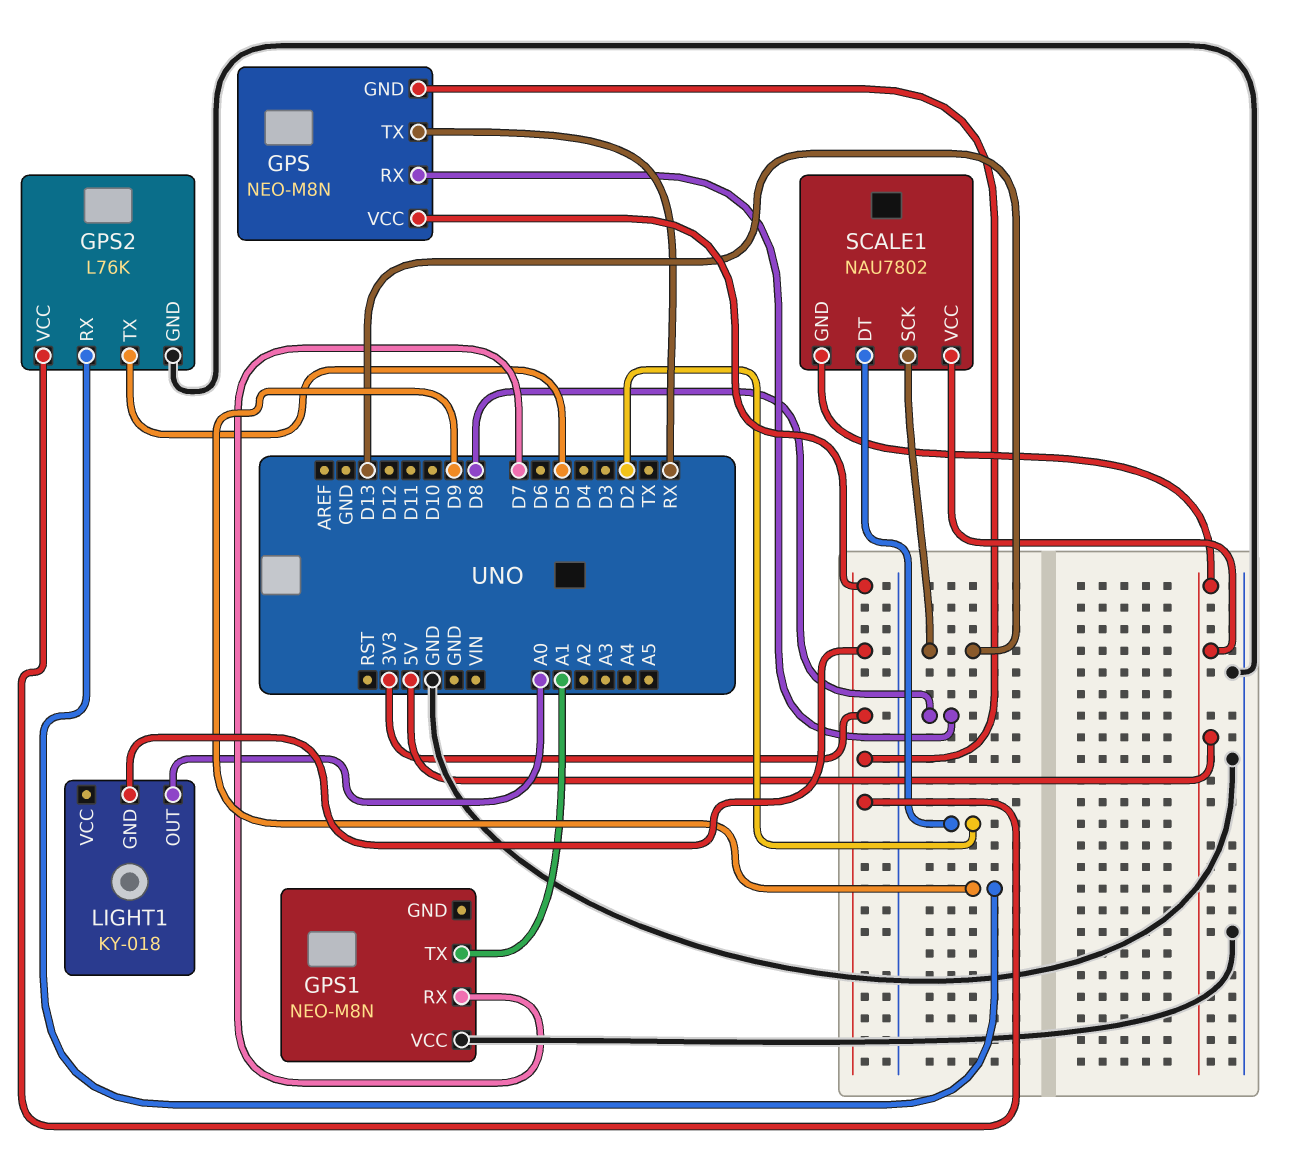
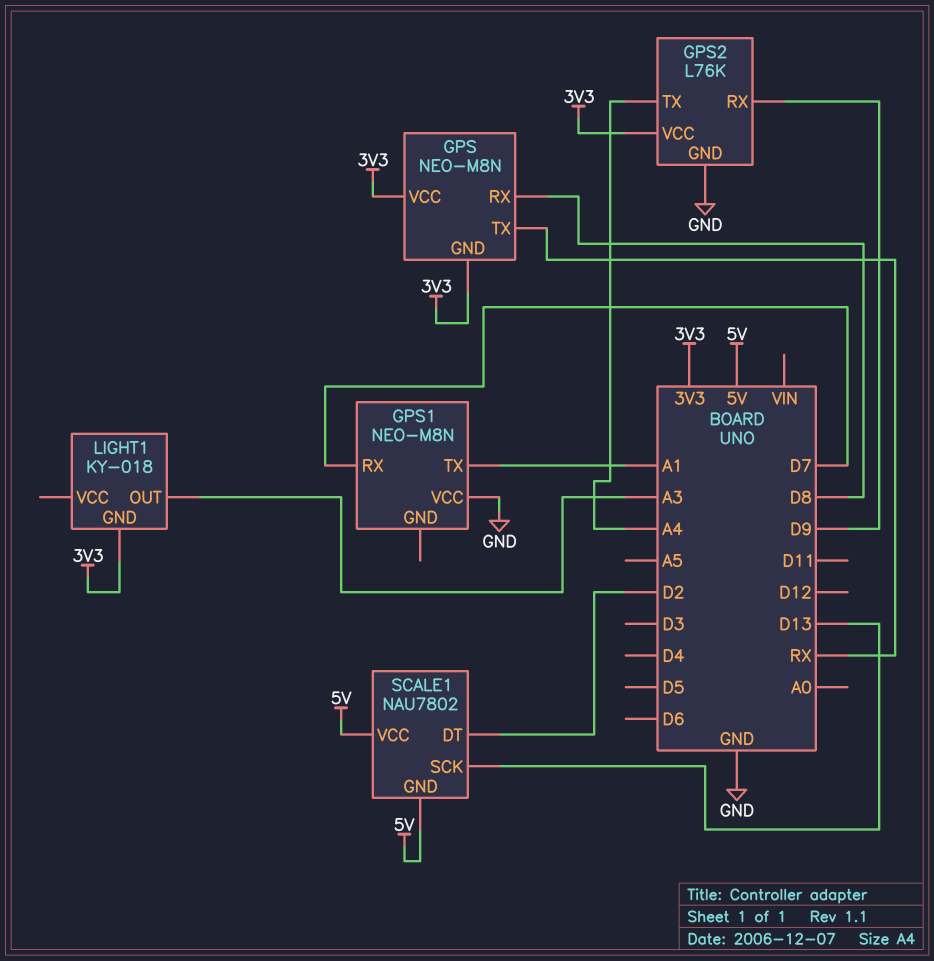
GPS2 pin TX: D5 -> A4
LIGHT1 pin OUT: A0 -> A3

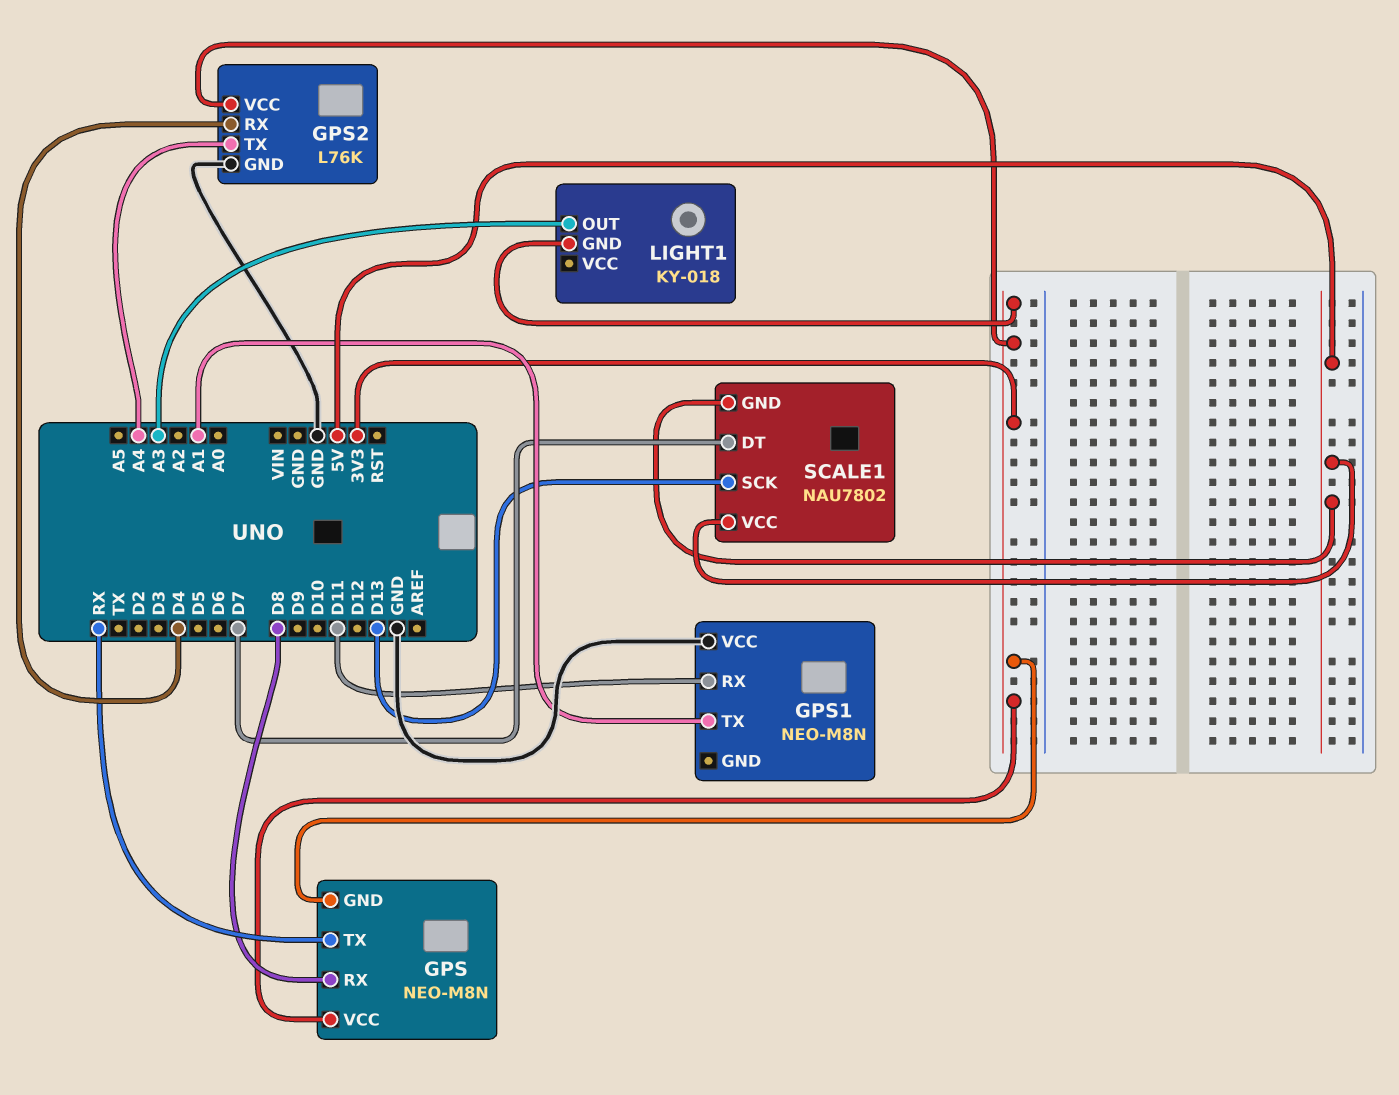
GPS1 pin RX: D7 -> D11
GPS2 pin RX: D9 -> D4
SCALE1 pin DT: D2 -> D7

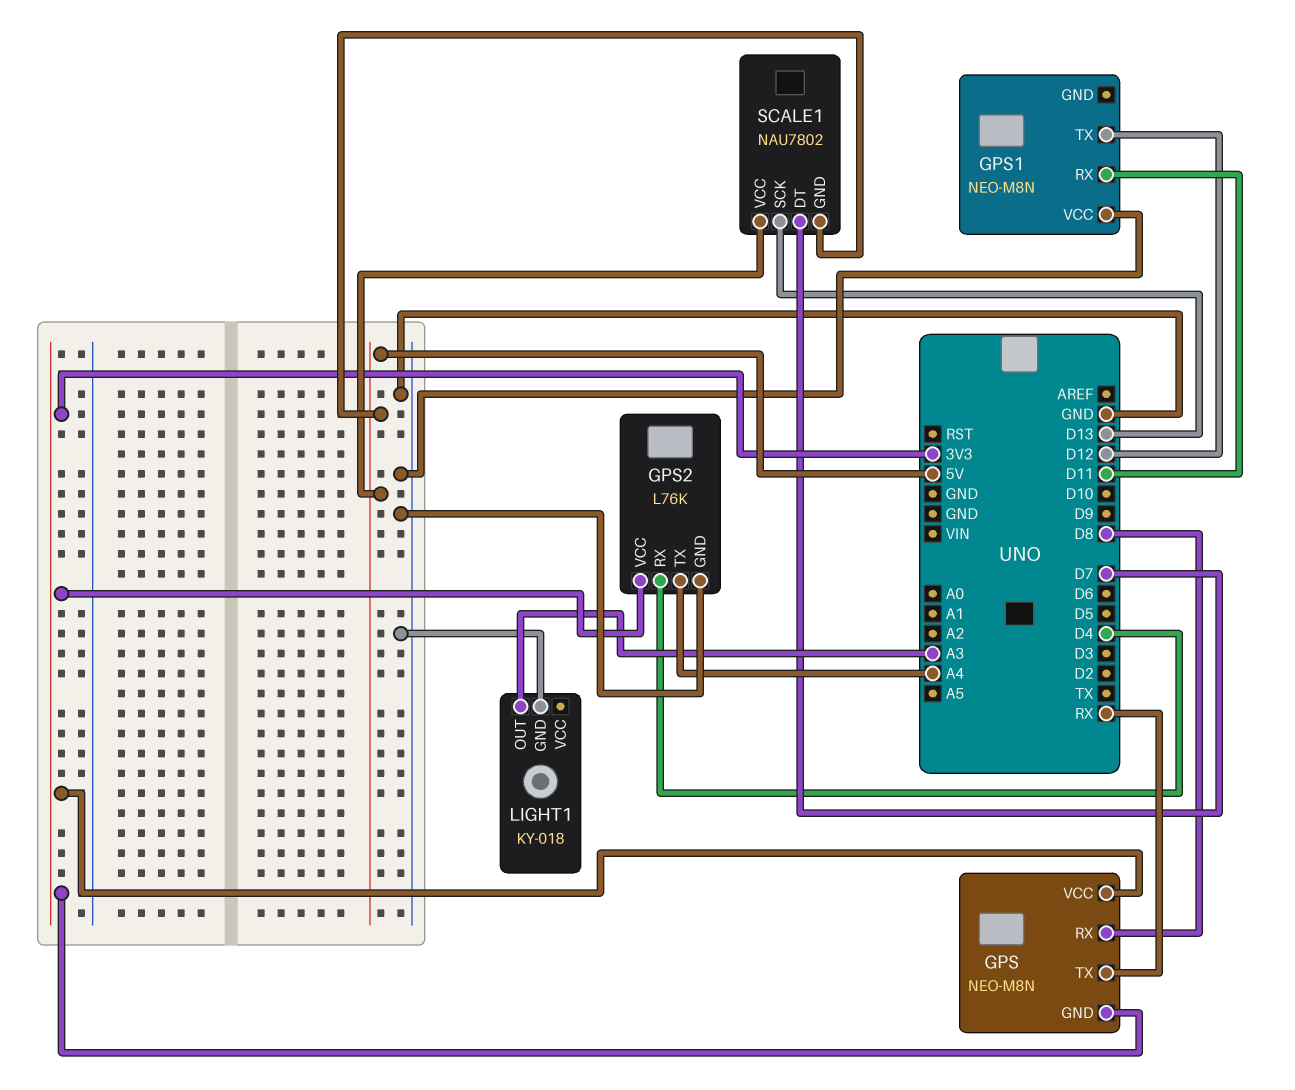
GPS1 pin TX: A1 -> D12
LIGHT1 pin GND: 3V3 -> GND

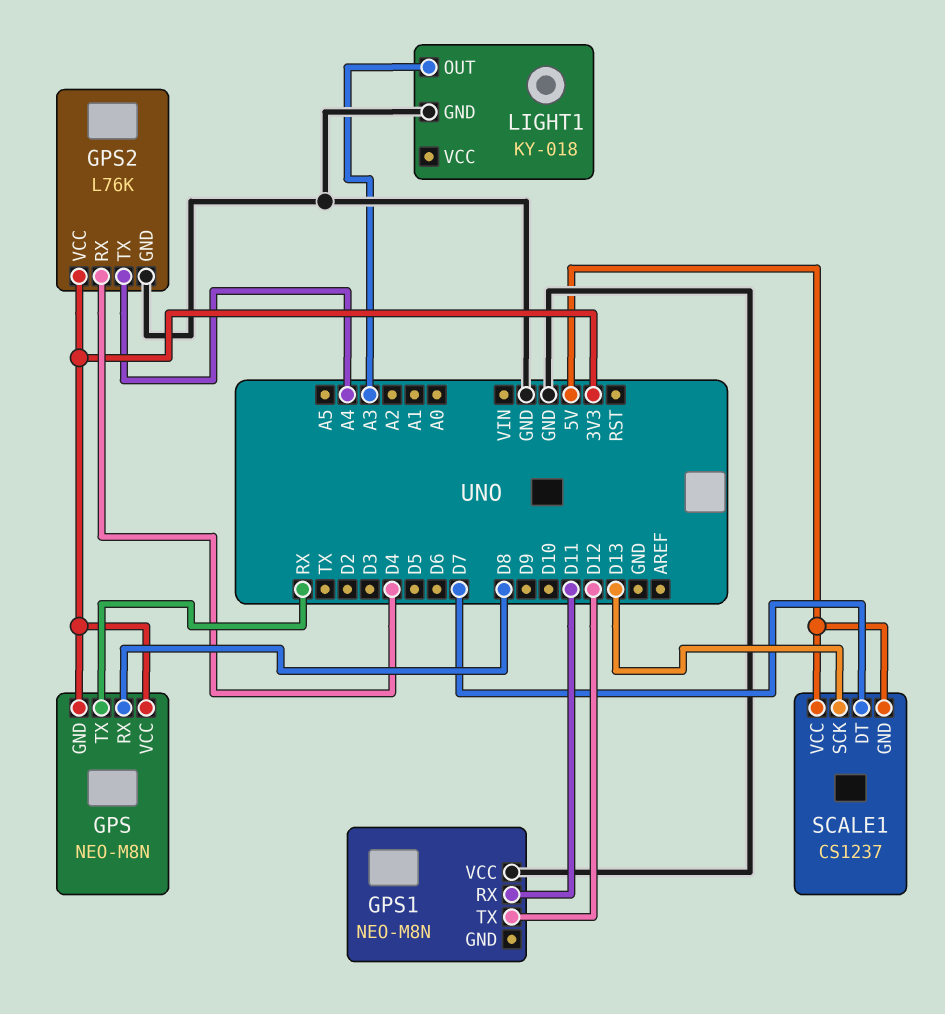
SCALE1: NAU7802 -> CS1237

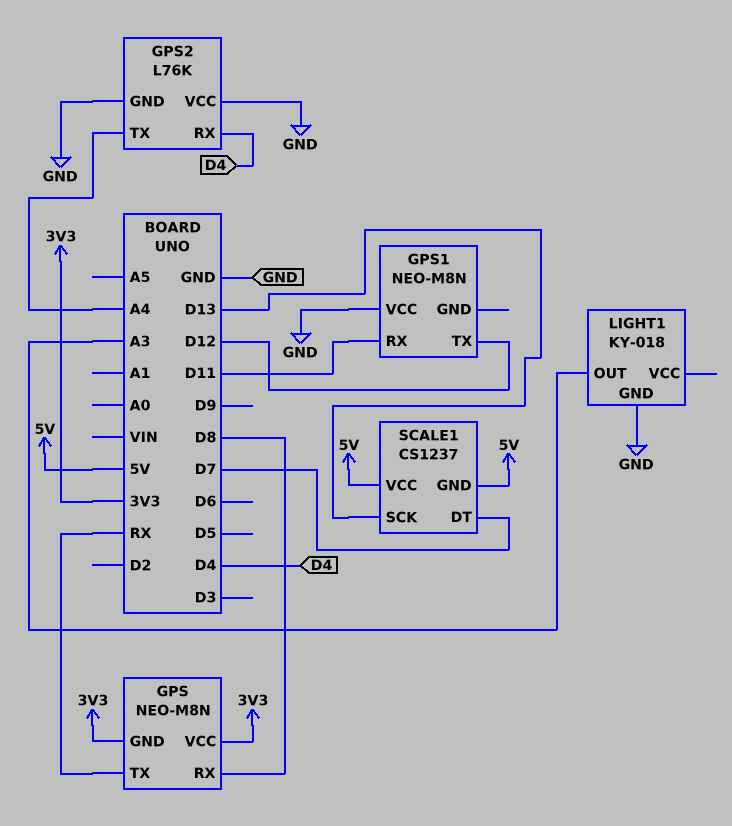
GPS2 pin VCC: 3V3 -> GND

